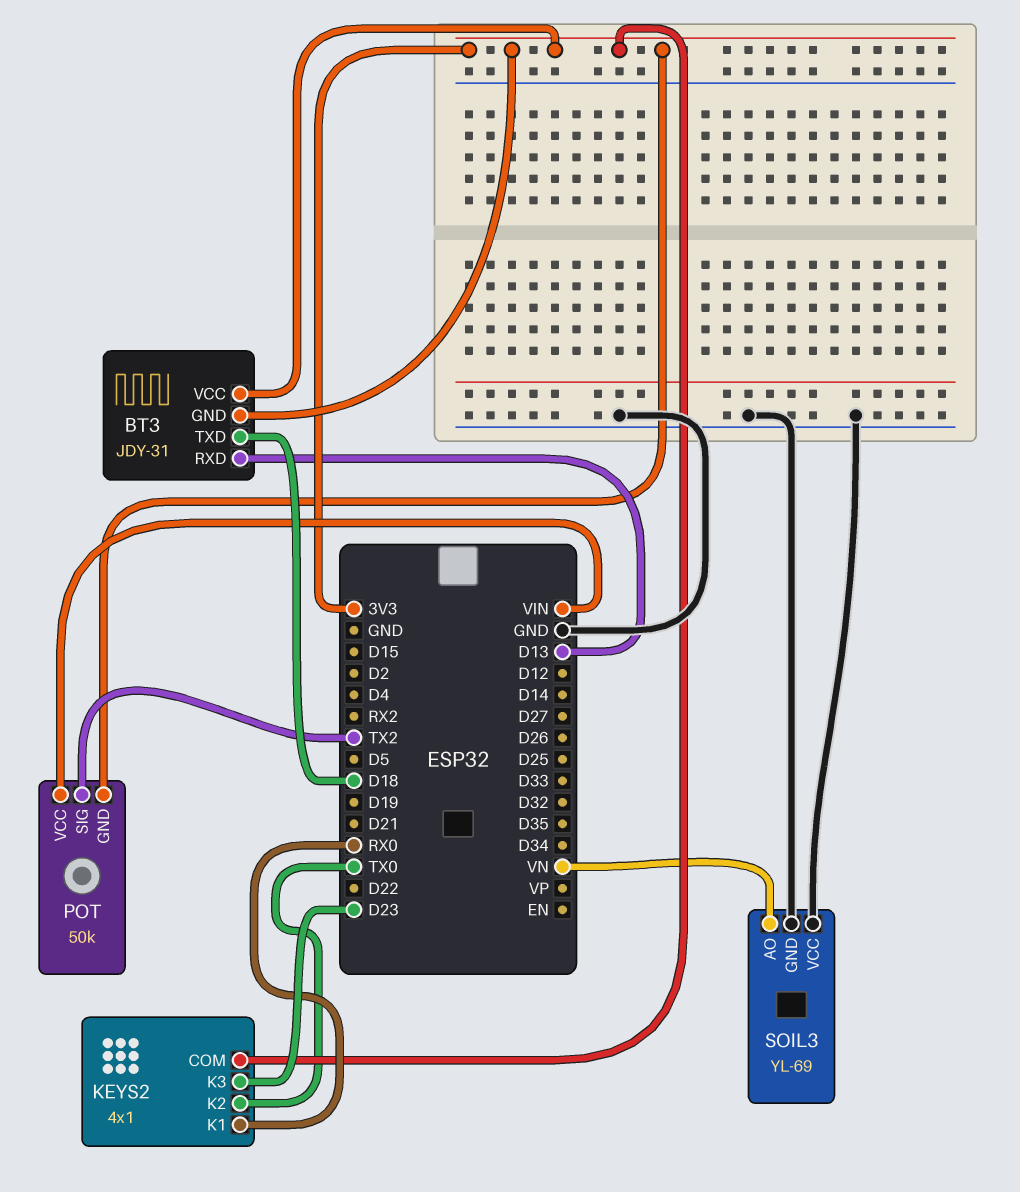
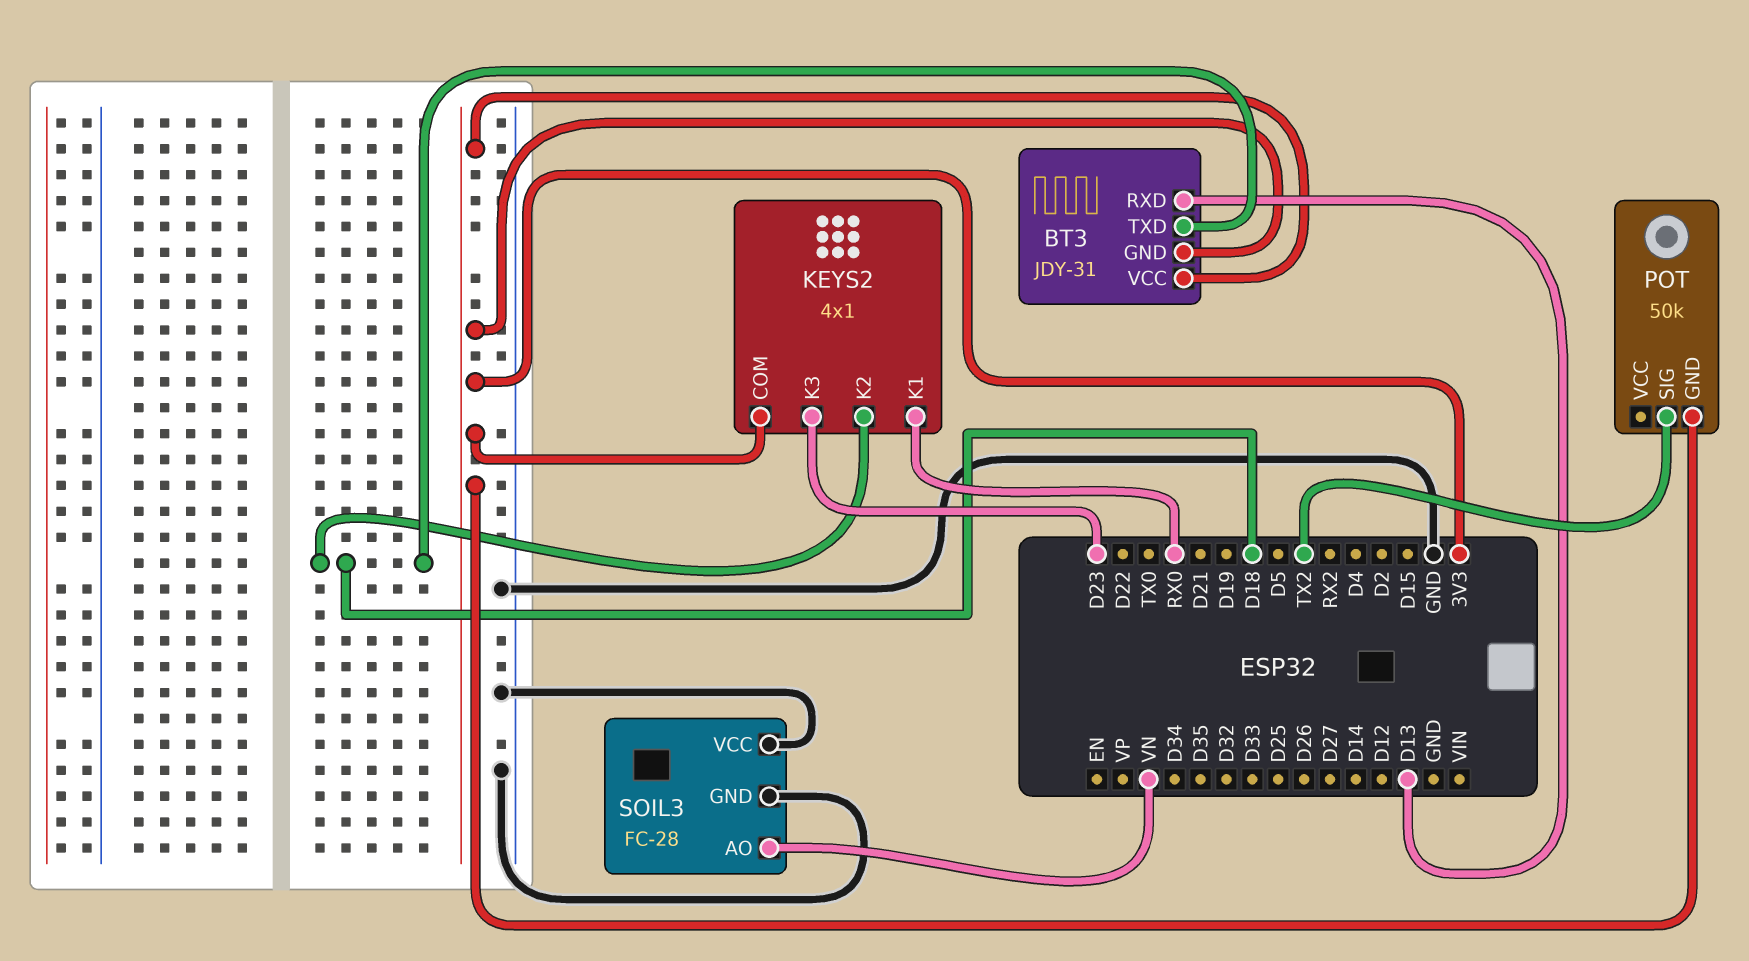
KEYS2 pin K2: TX0 -> D18
POT pin VCC: VIN -> none
SOIL3: YL-69 -> FC-28

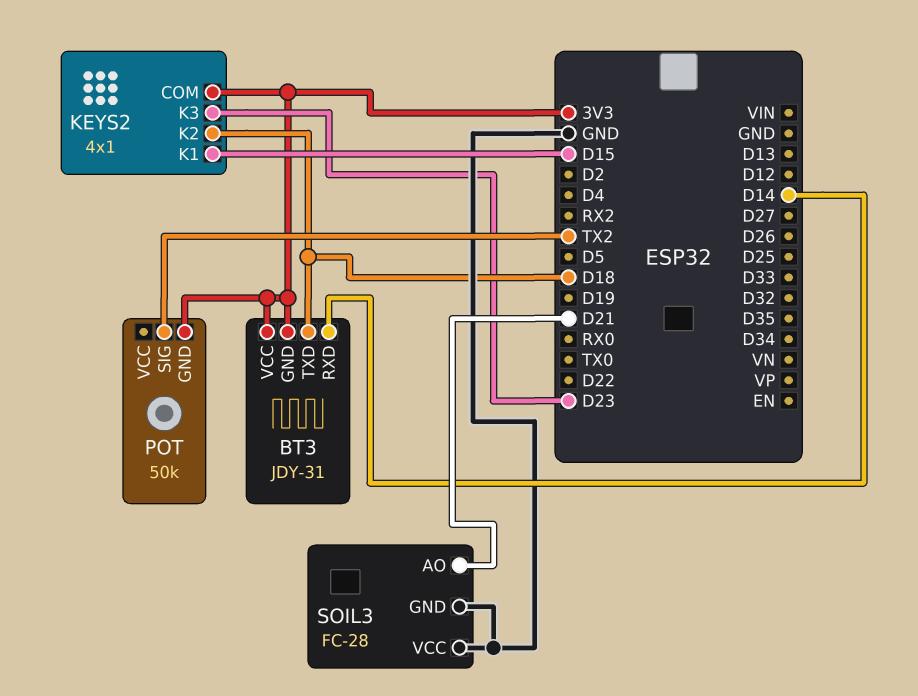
BT3 pin RXD: D13 -> D14
KEYS2 pin K1: RX0 -> D15
SOIL3 pin AO: VN -> D21

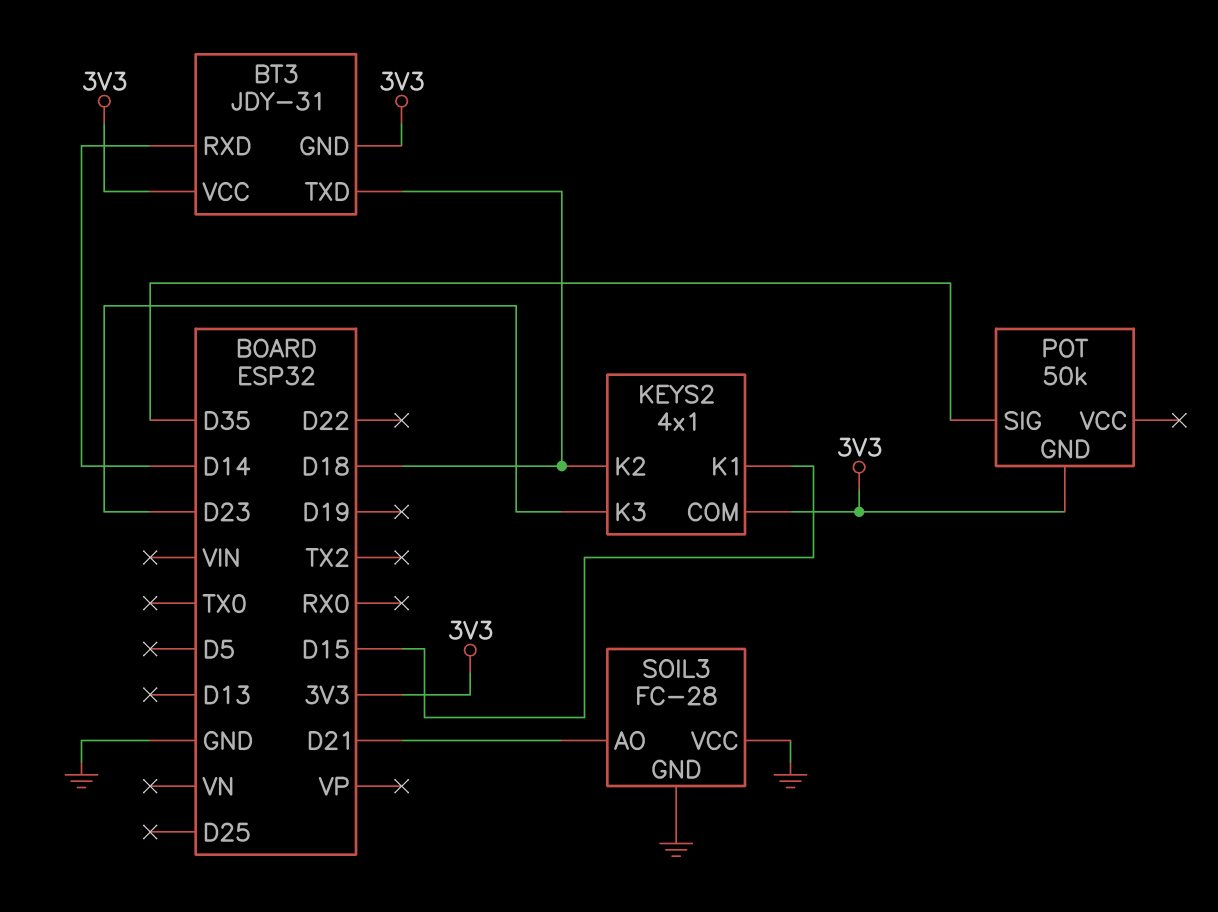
POT pin SIG: TX2 -> D35

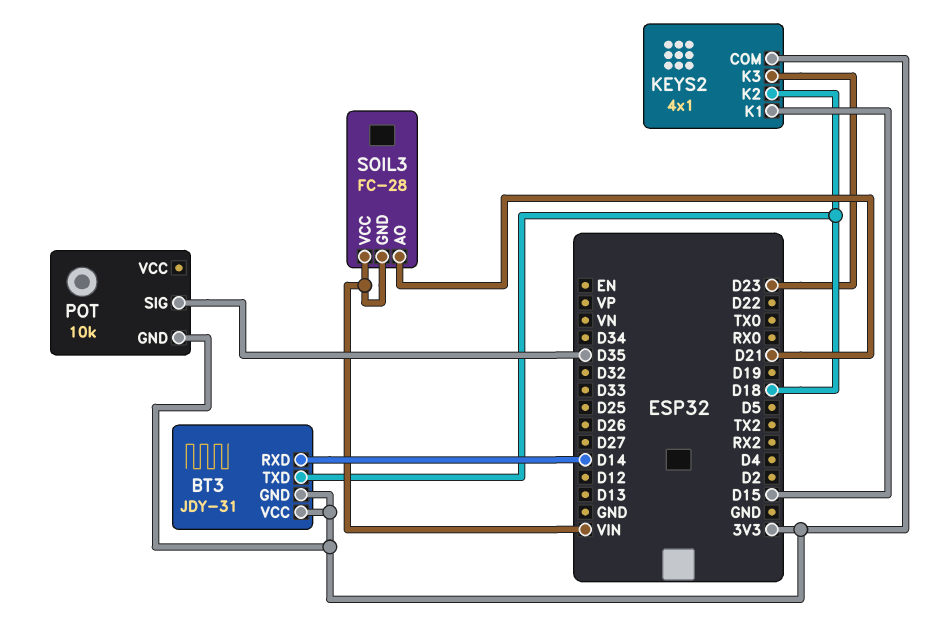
POT: 50k -> 10k
SOIL3 pin GND: GND -> VIN
SOIL3 pin VCC: GND -> VIN

